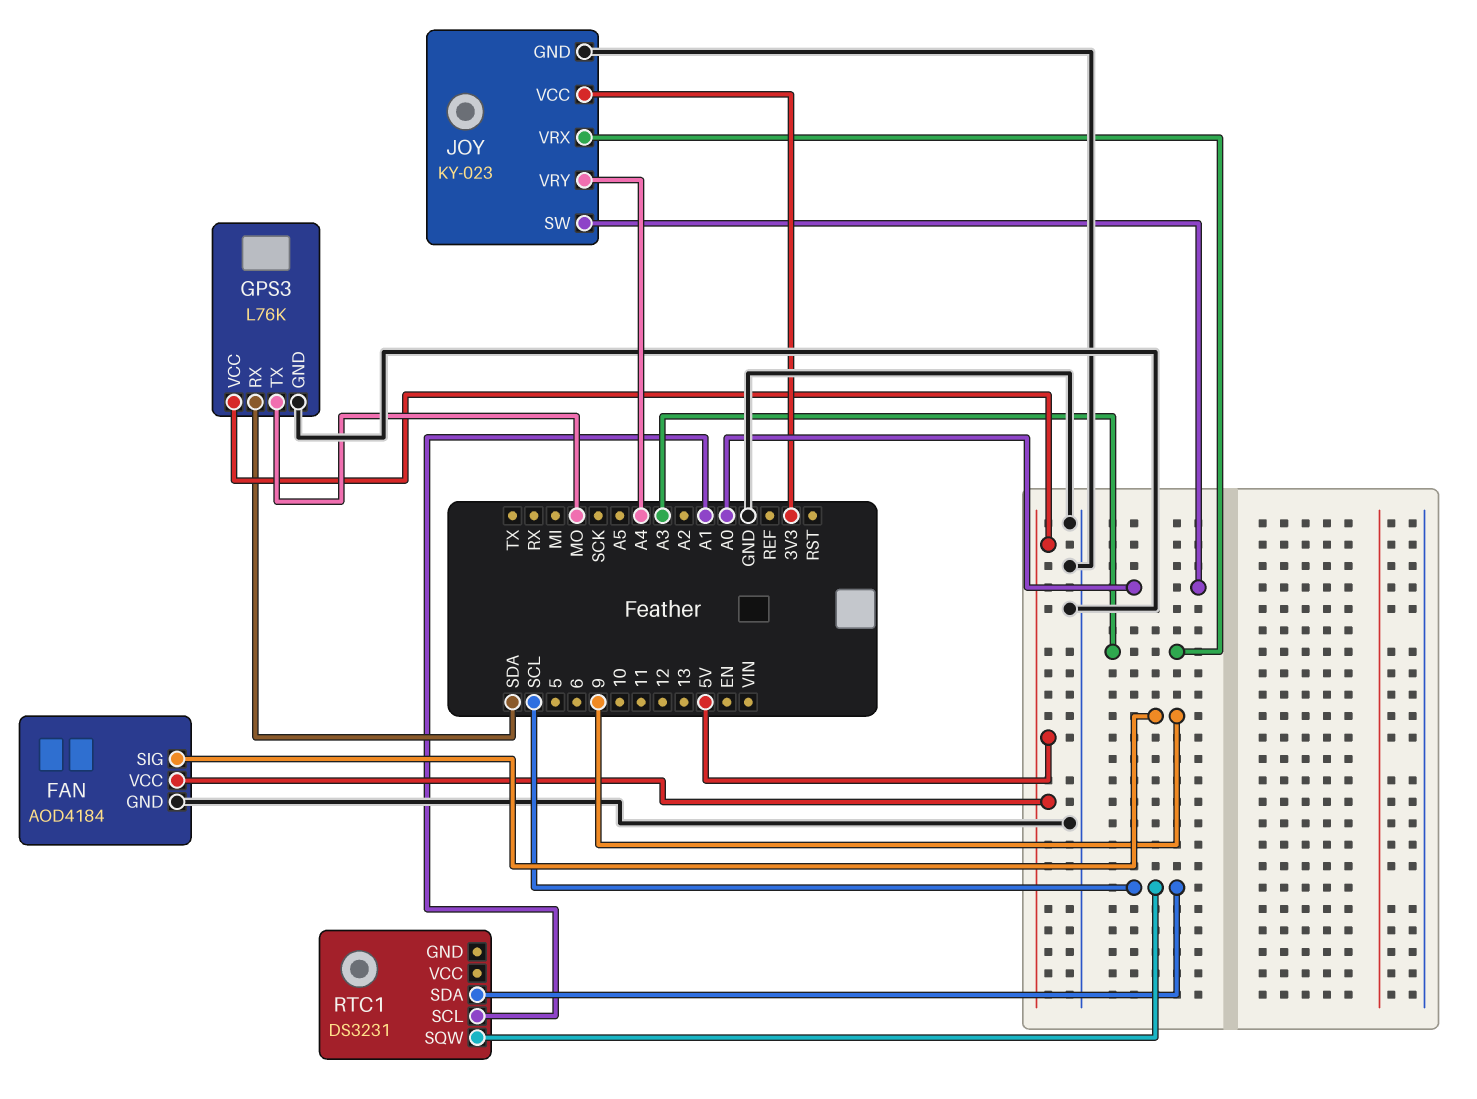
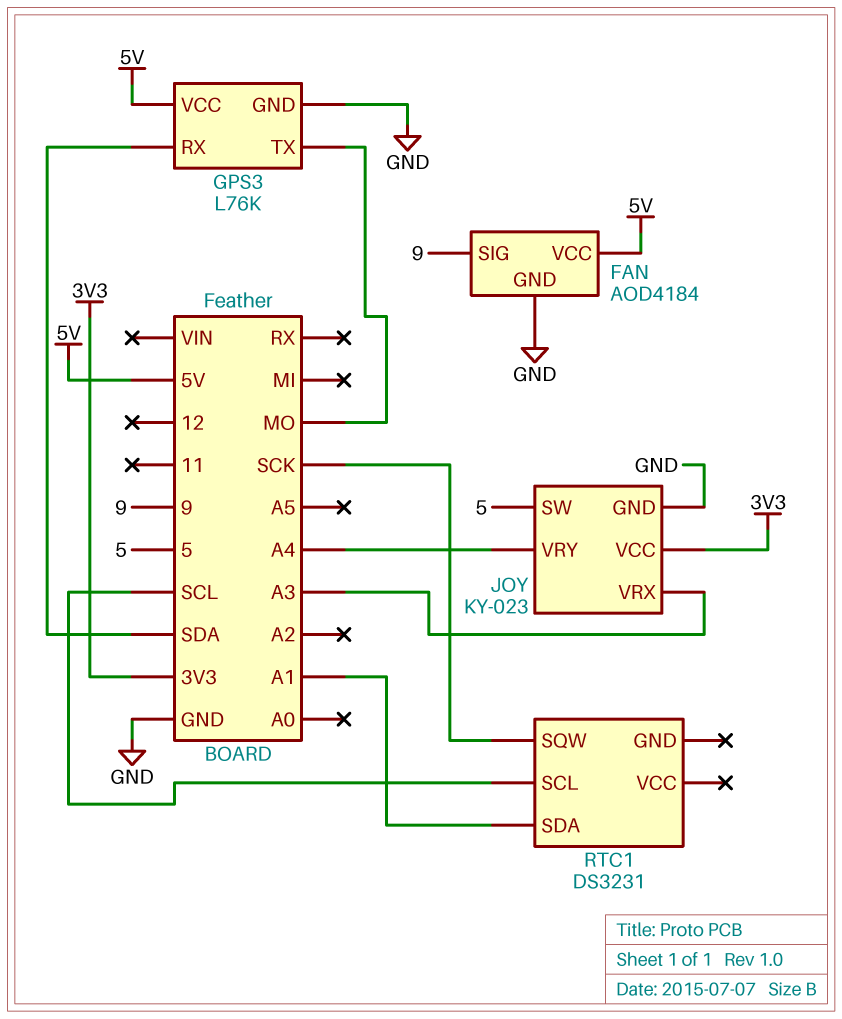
JOY pin SW: A0 -> 5
RTC1 pin SCL: A1 -> SCL
RTC1 pin SDA: SCL -> A1
RTC1 pin SQW: SCL -> SCK

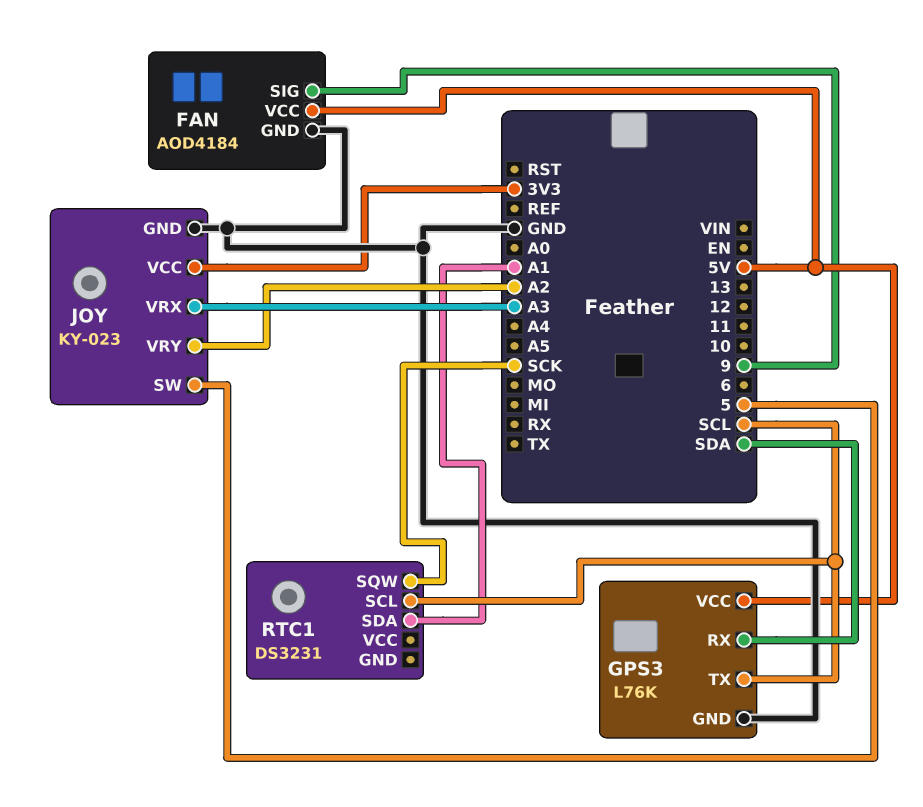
GPS3 pin TX: MO -> SCL
JOY pin VRY: A4 -> A2

